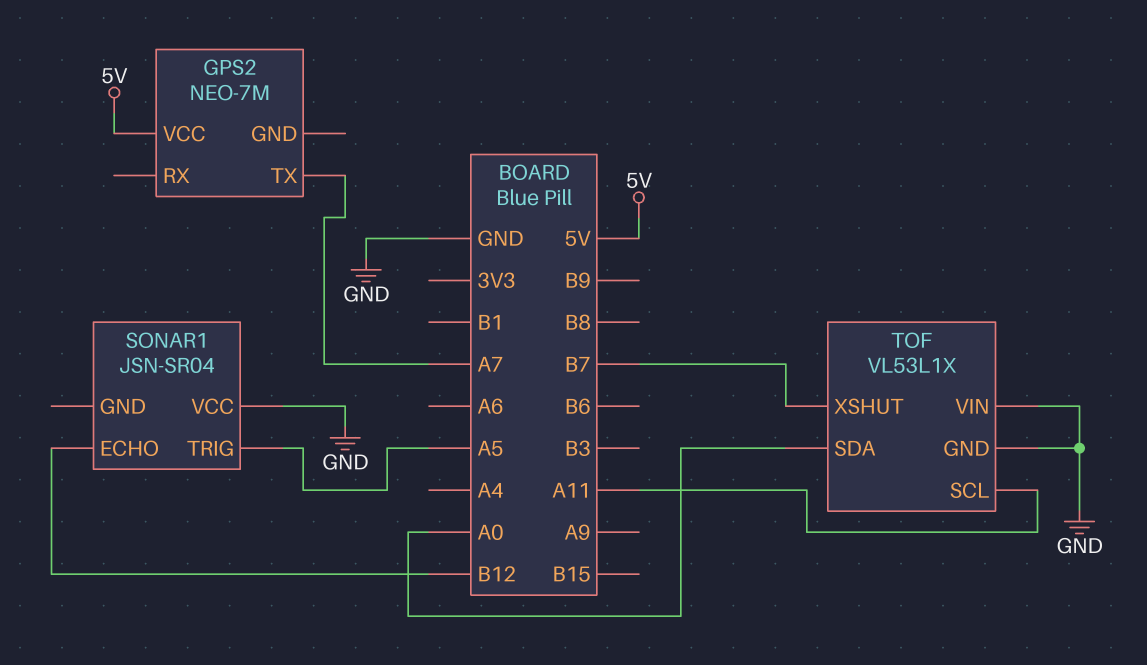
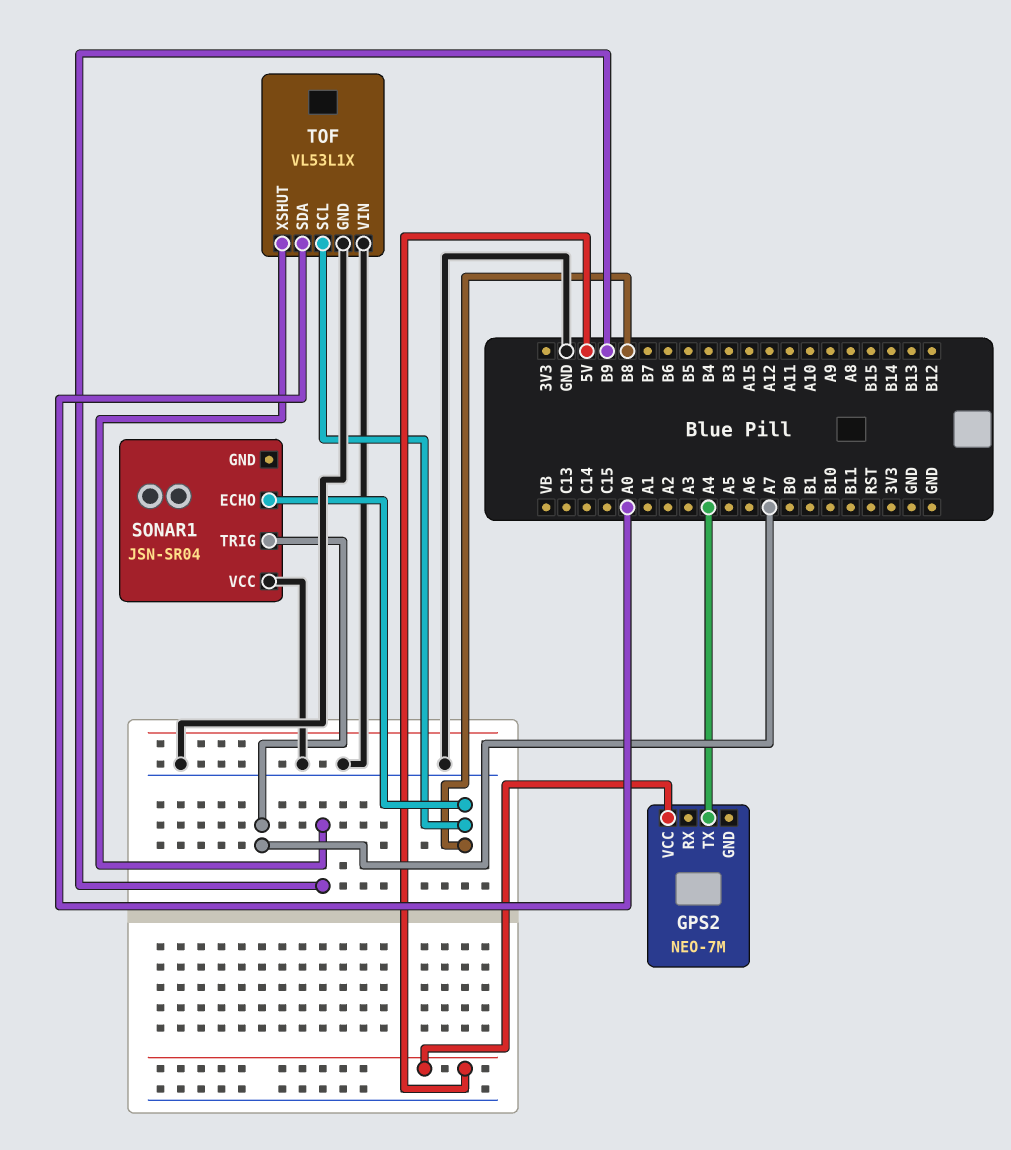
GPS2 pin TX: A7 -> A4
SONAR1 pin ECHO: B12 -> B8
SONAR1 pin TRIG: A5 -> A7
TOF pin SCL: A11 -> B8
TOF pin XSHUT: B7 -> B9

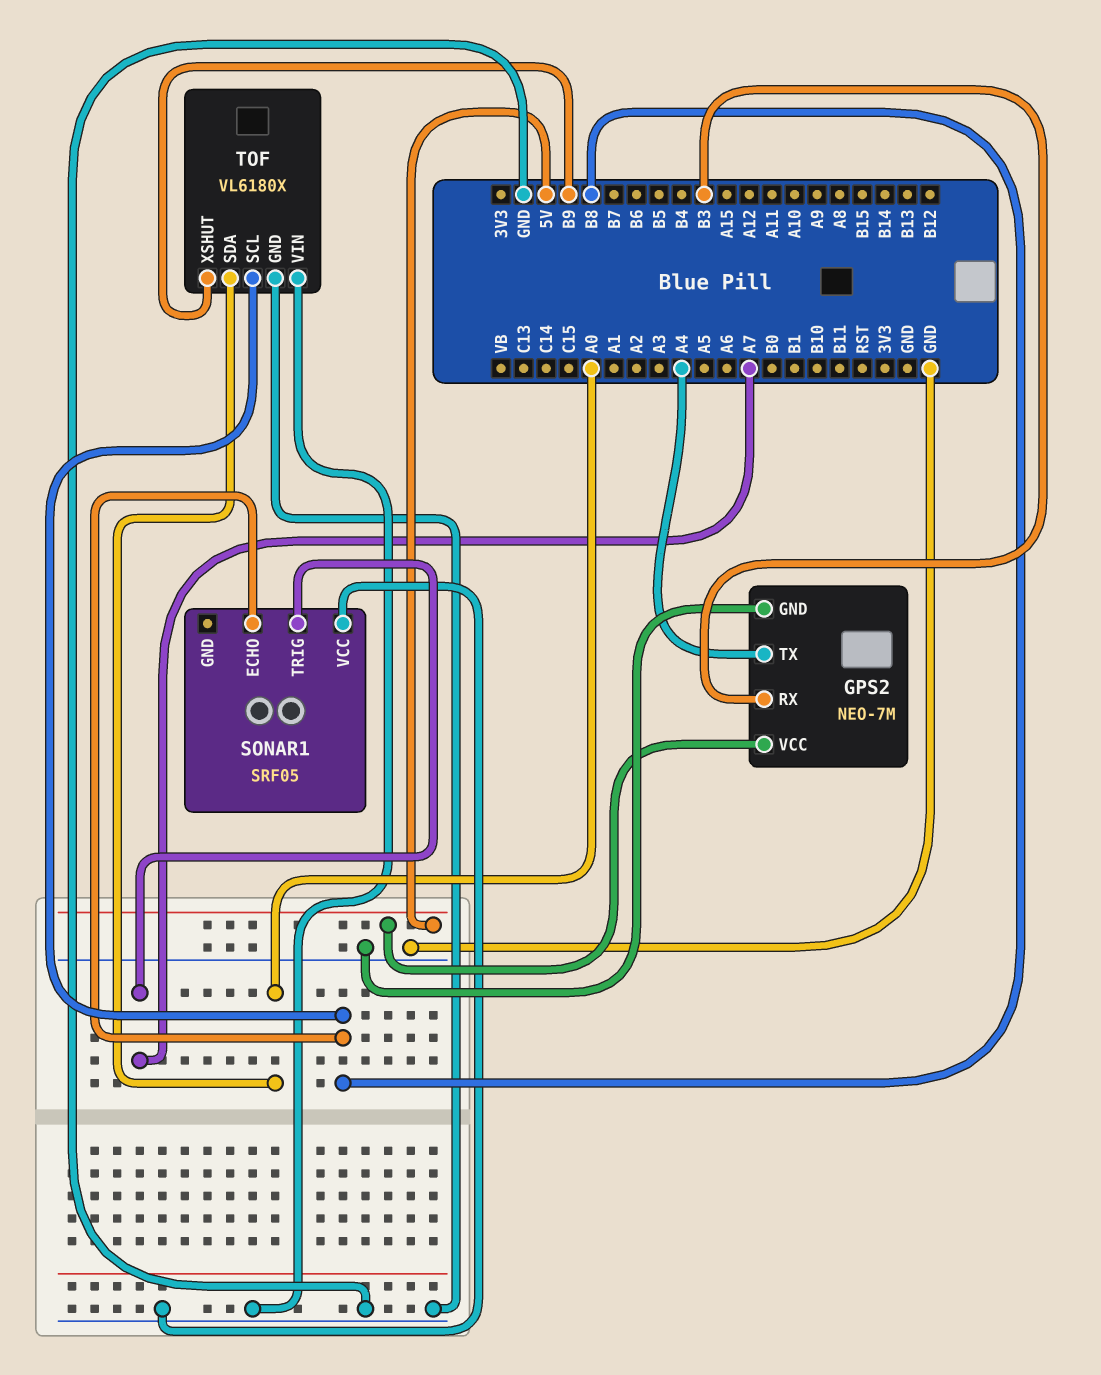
GPS2 pin GND: none -> GND
GPS2 pin RX: none -> B3
SONAR1: JSN-SR04 -> SRF05
TOF: VL53L1X -> VL6180X

